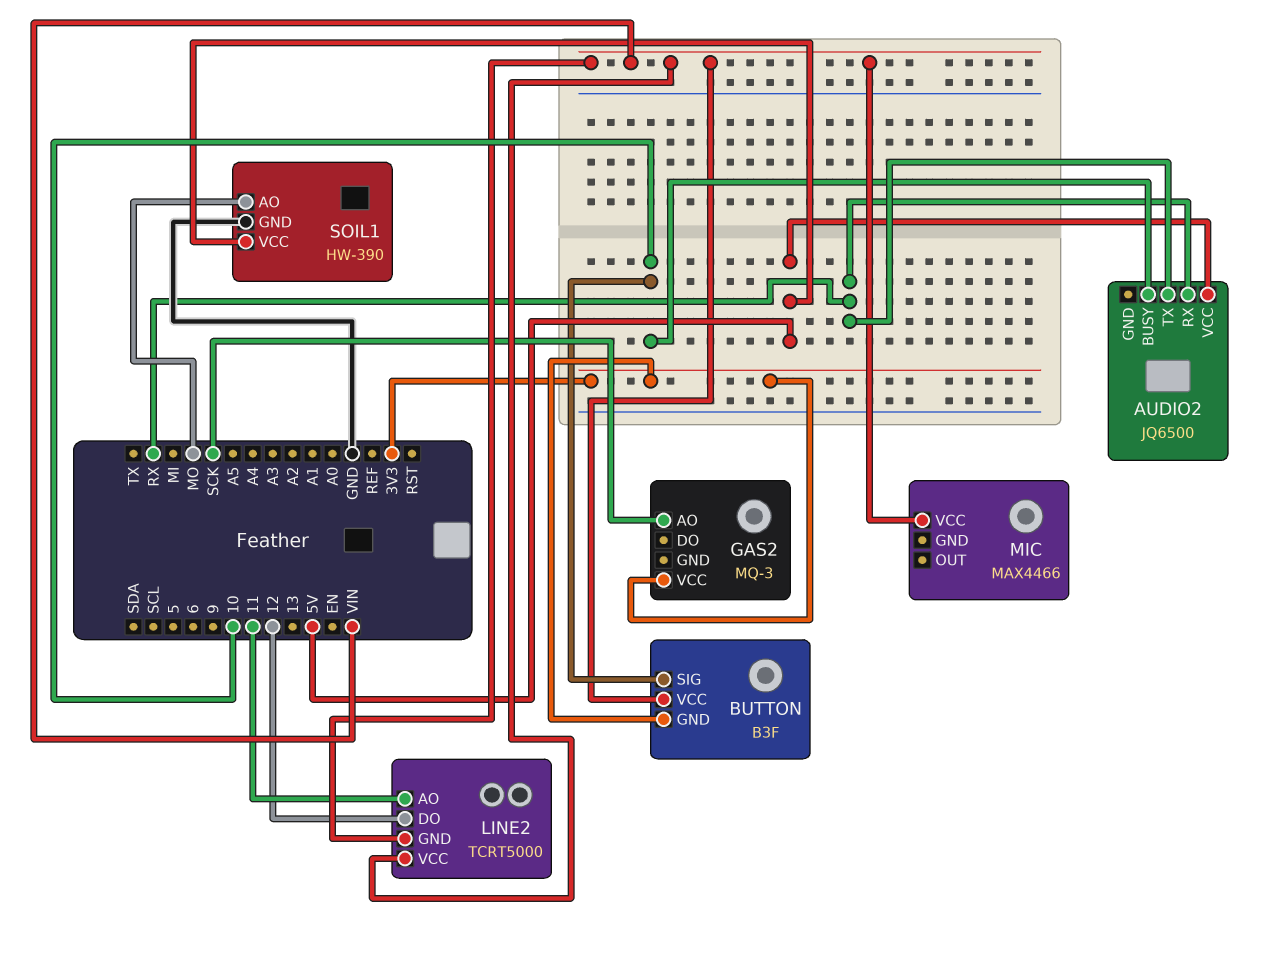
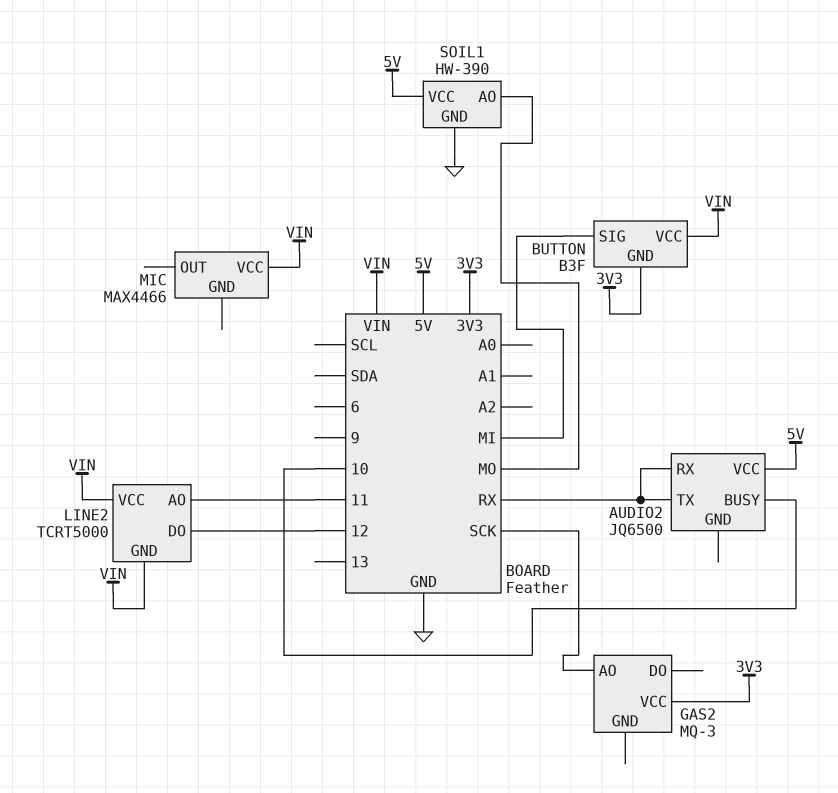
BUTTON pin SIG: 10 -> MI

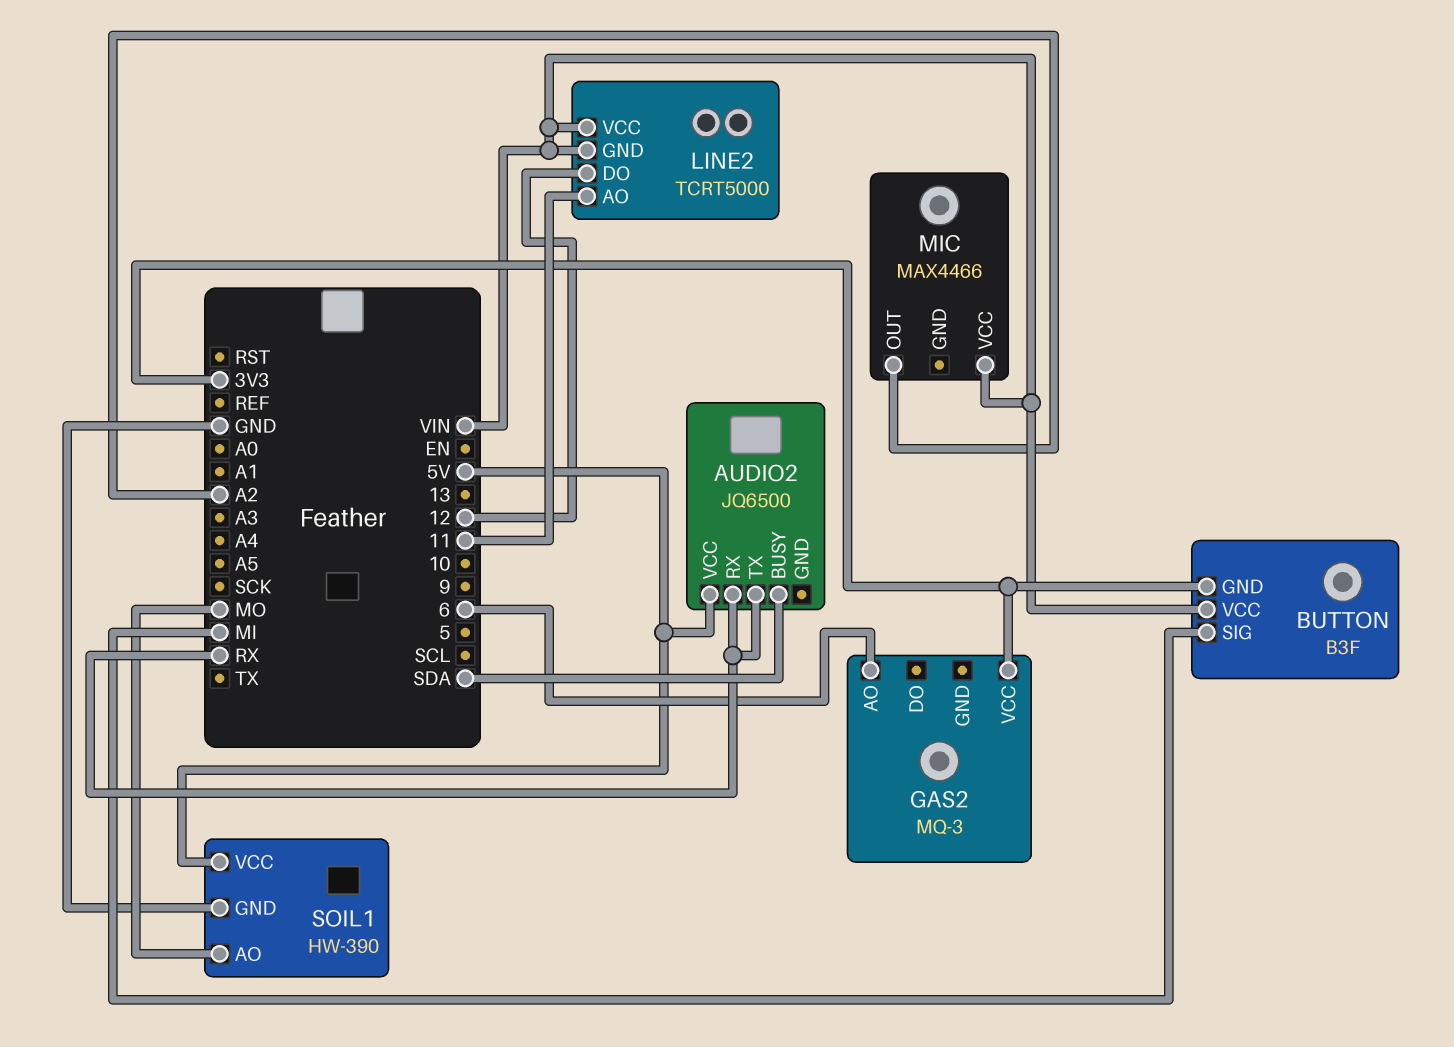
AUDIO2 pin BUSY: 10 -> SDA
GAS2 pin AO: SCK -> 6
MIC pin OUT: none -> A2

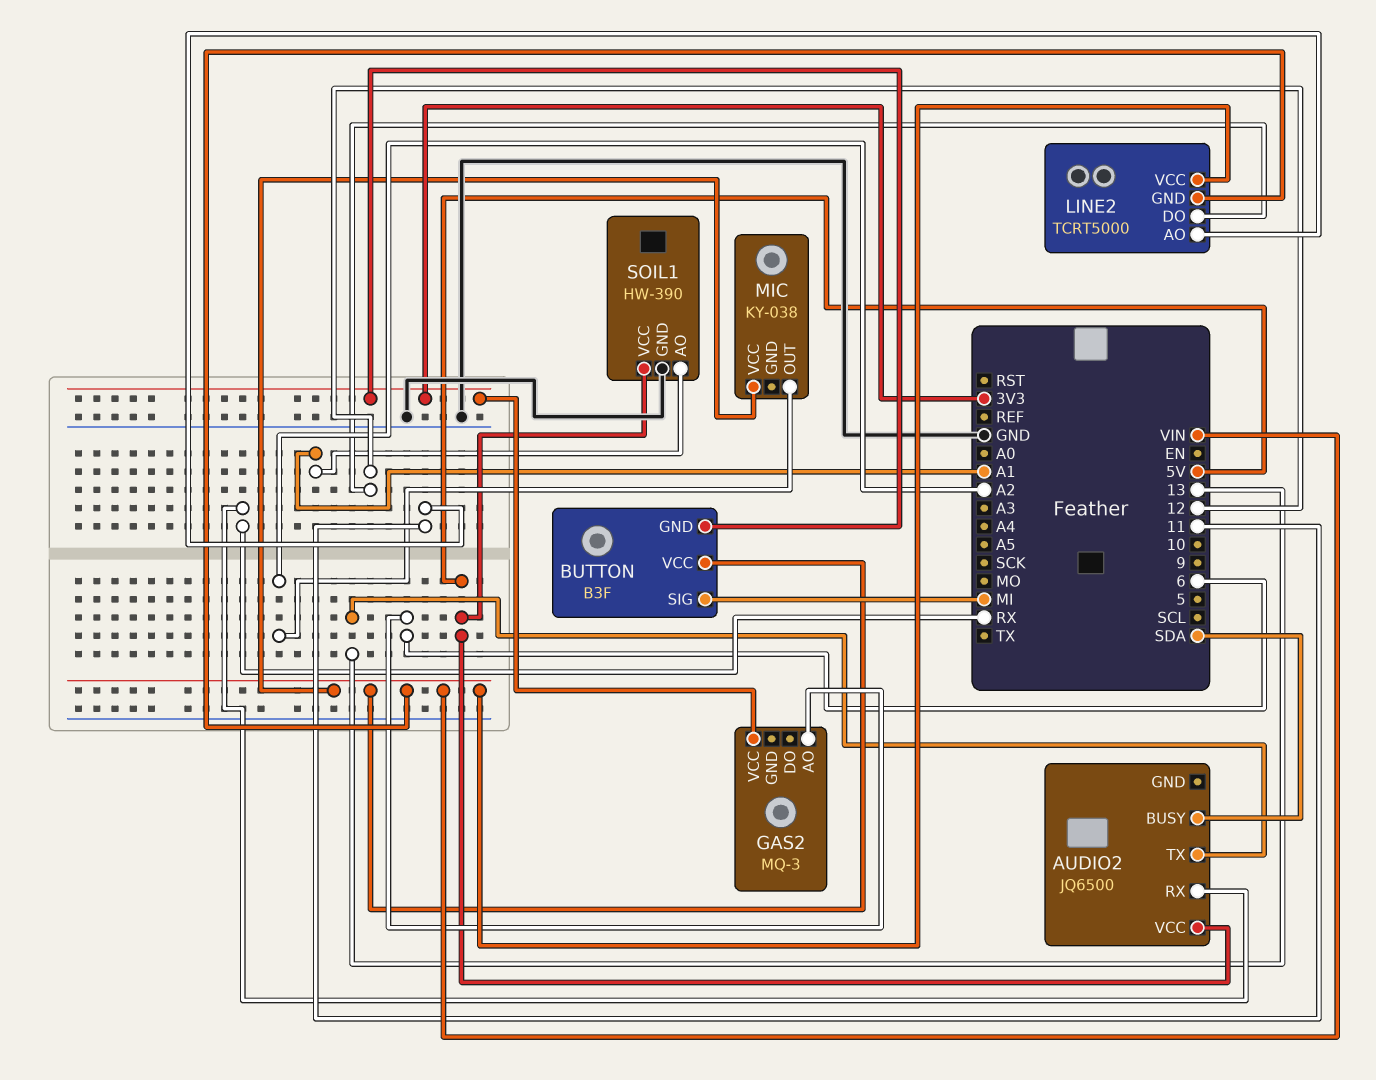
AUDIO2 pin TX: RX -> 13
MIC: MAX4466 -> KY-038
SOIL1 pin AO: MO -> A1

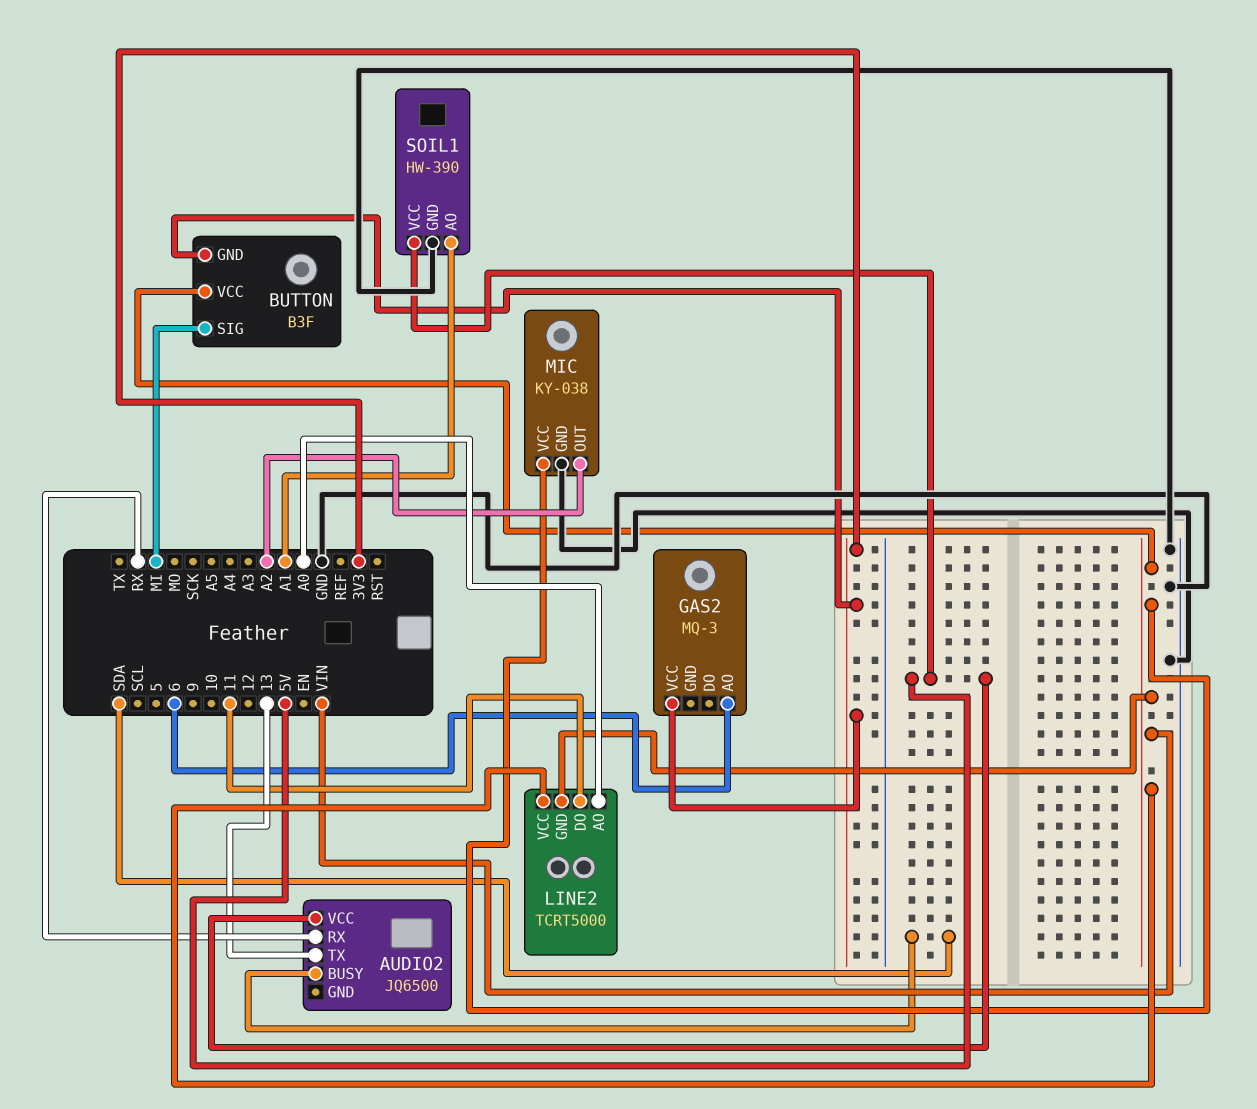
LINE2 pin AO: 11 -> A0
LINE2 pin DO: 12 -> 11
MIC pin GND: none -> GND

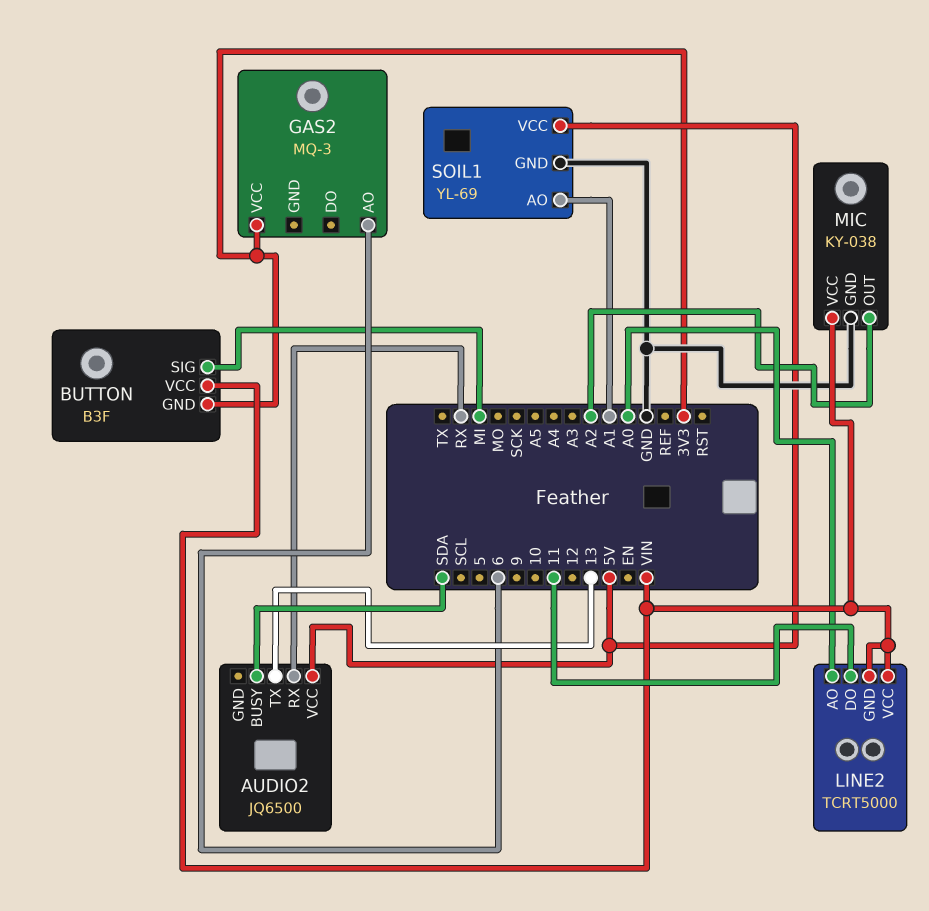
SOIL1: HW-390 -> YL-69

